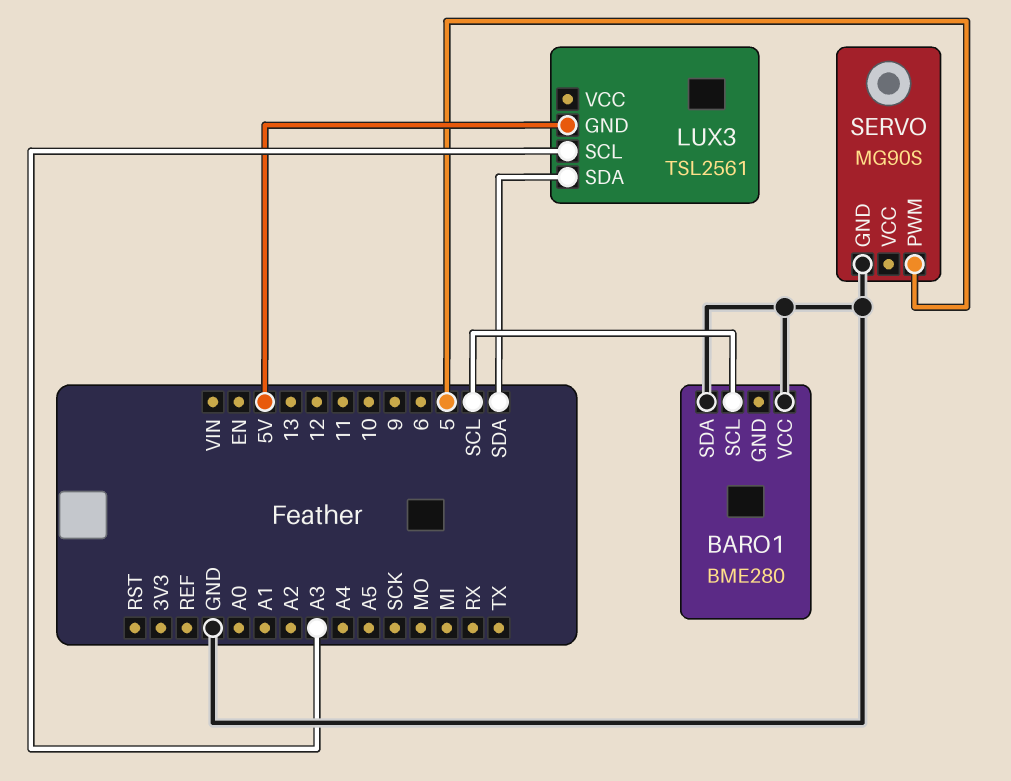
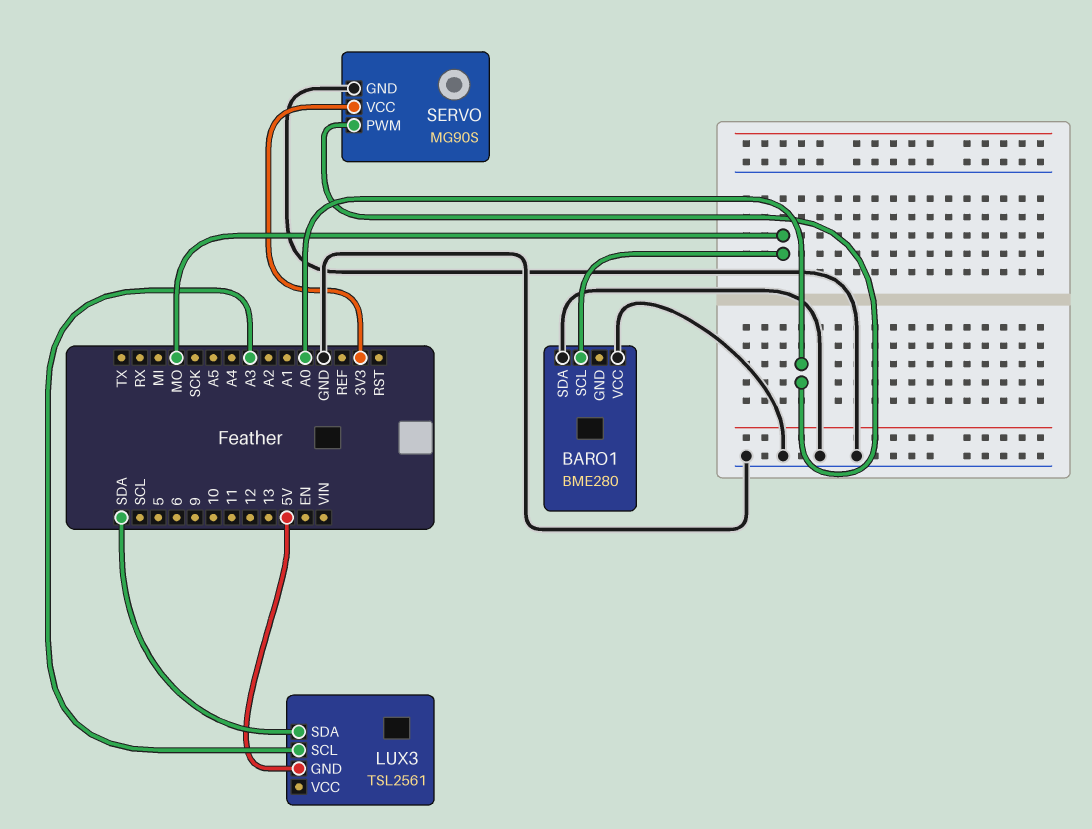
BARO1 pin SCL: SCL -> MO
SERVO pin PWM: 5 -> A0
SERVO pin VCC: none -> 3V3

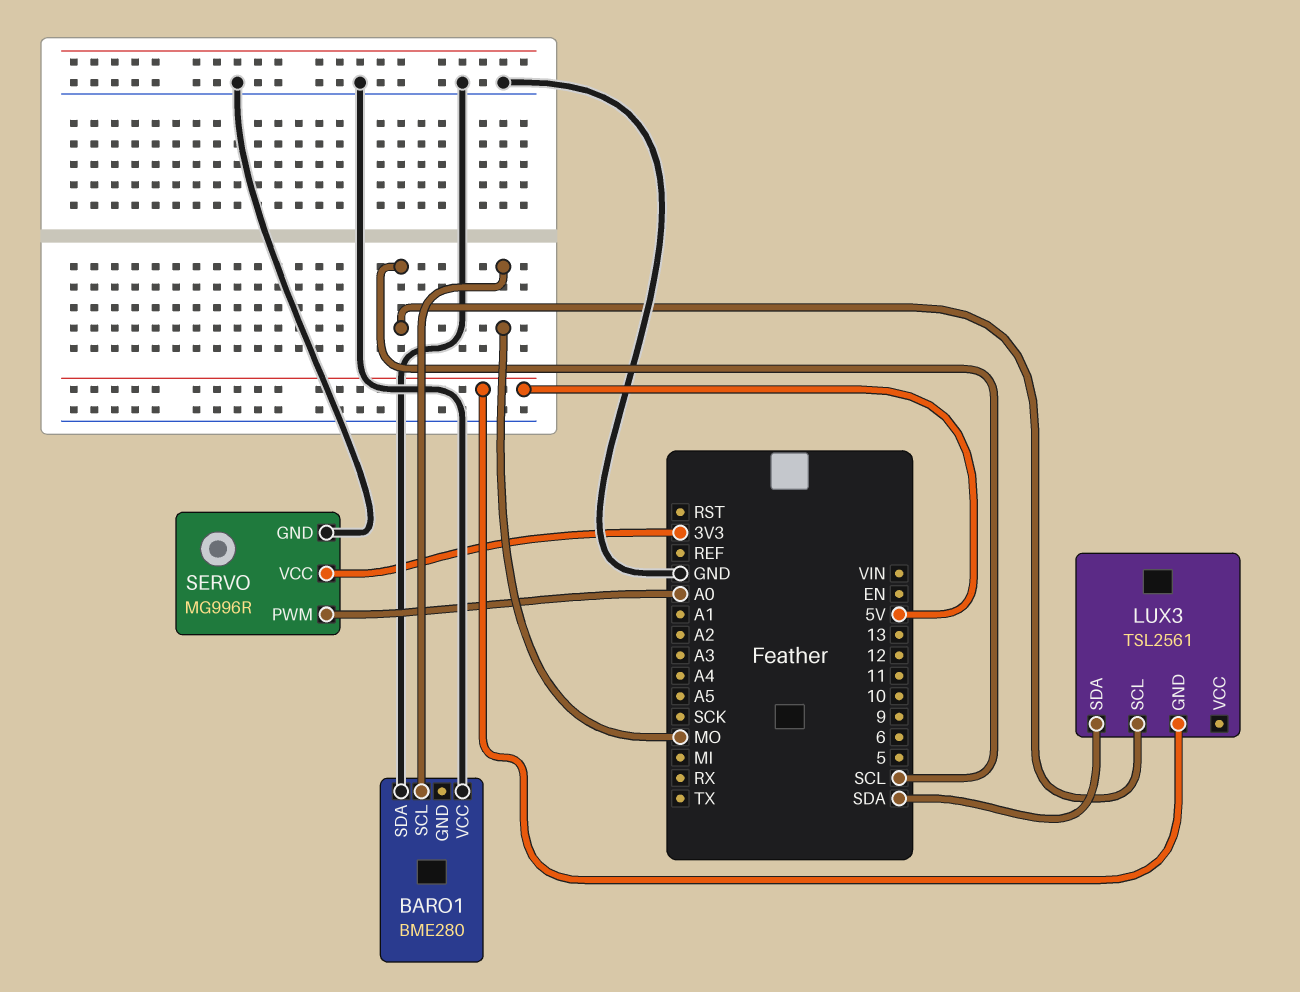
LUX3 pin SCL: A3 -> SCL
SERVO: MG90S -> MG996R

